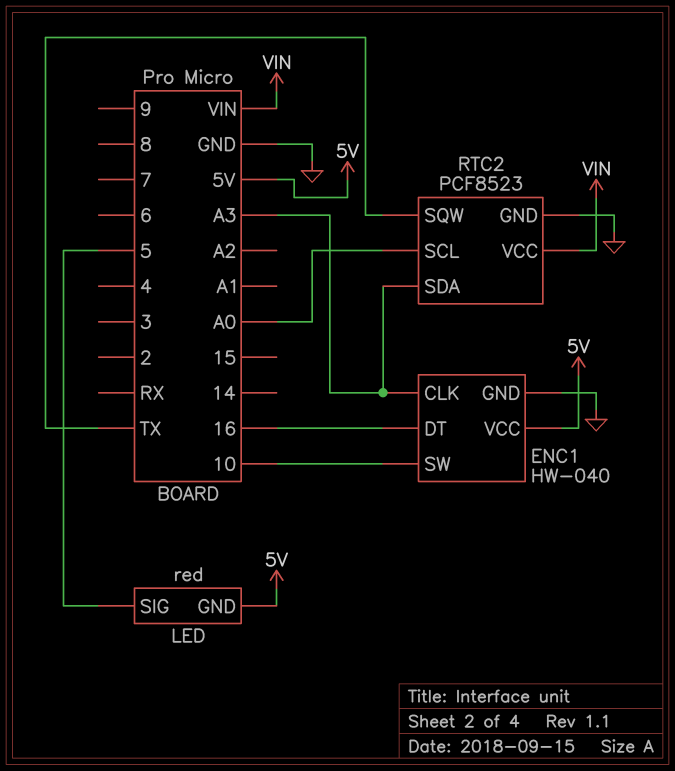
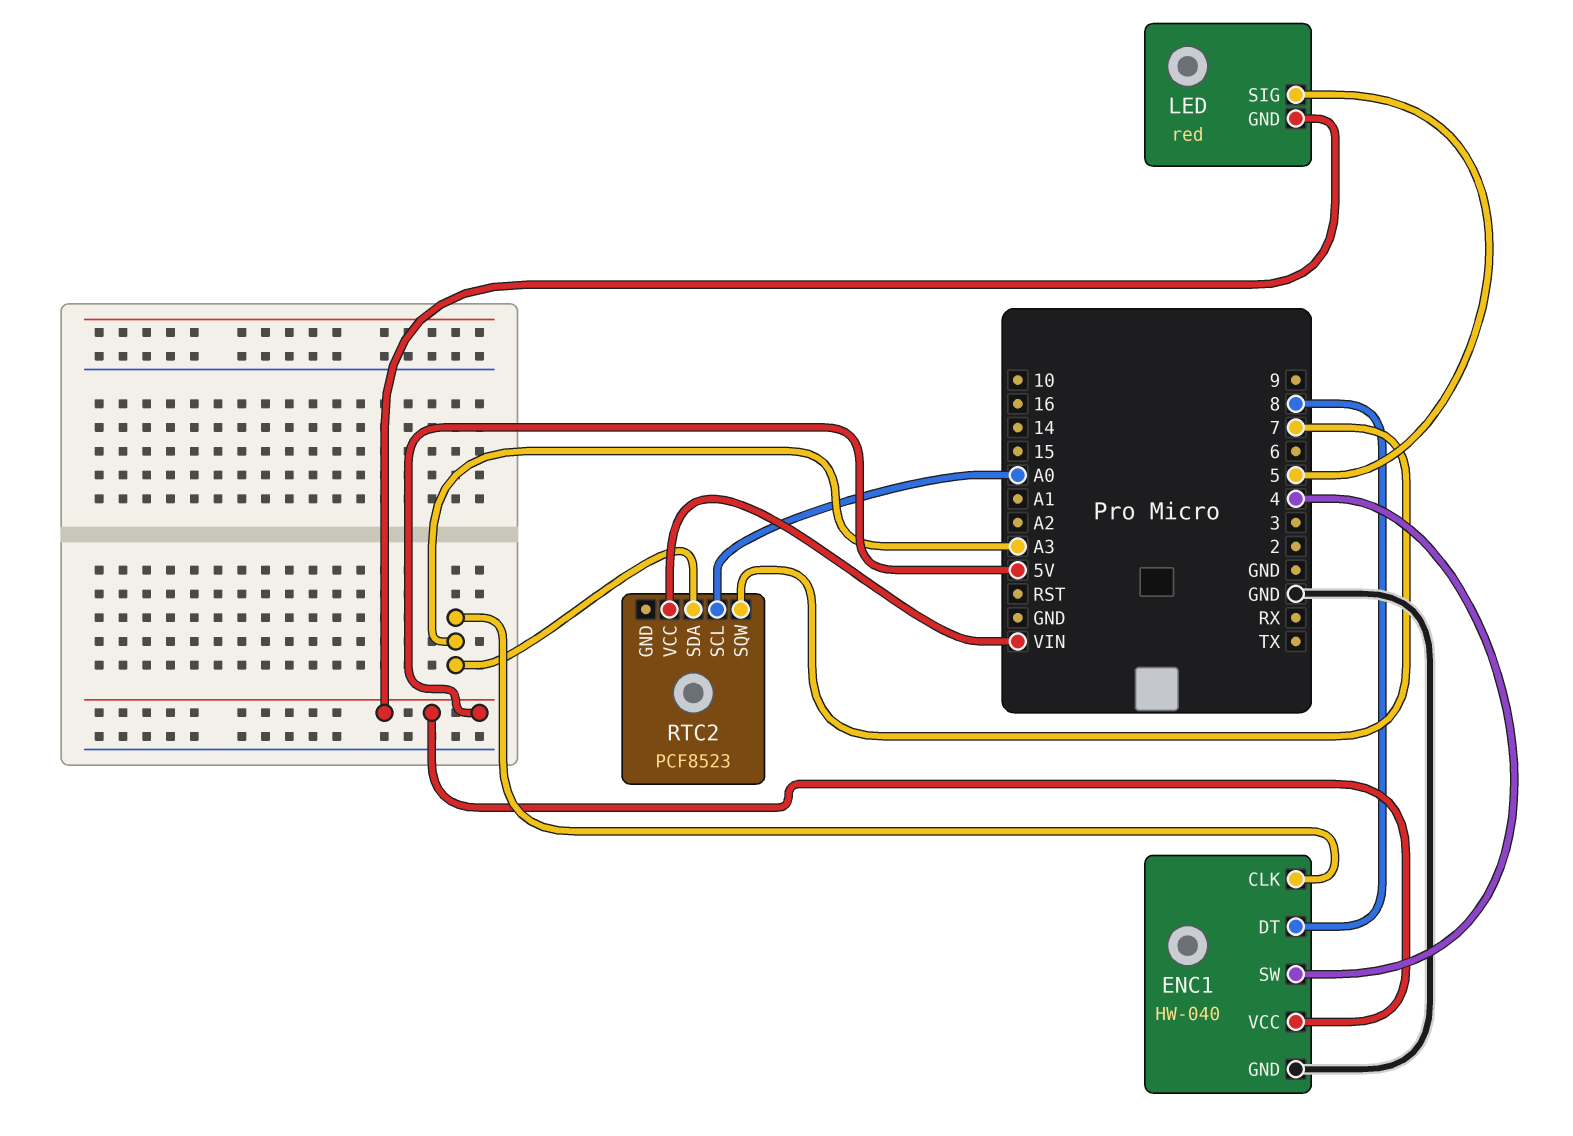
ENC1 pin DT: 16 -> 8
ENC1 pin SW: 10 -> 4
RTC2 pin GND: GND -> none
RTC2 pin SQW: TX -> 7

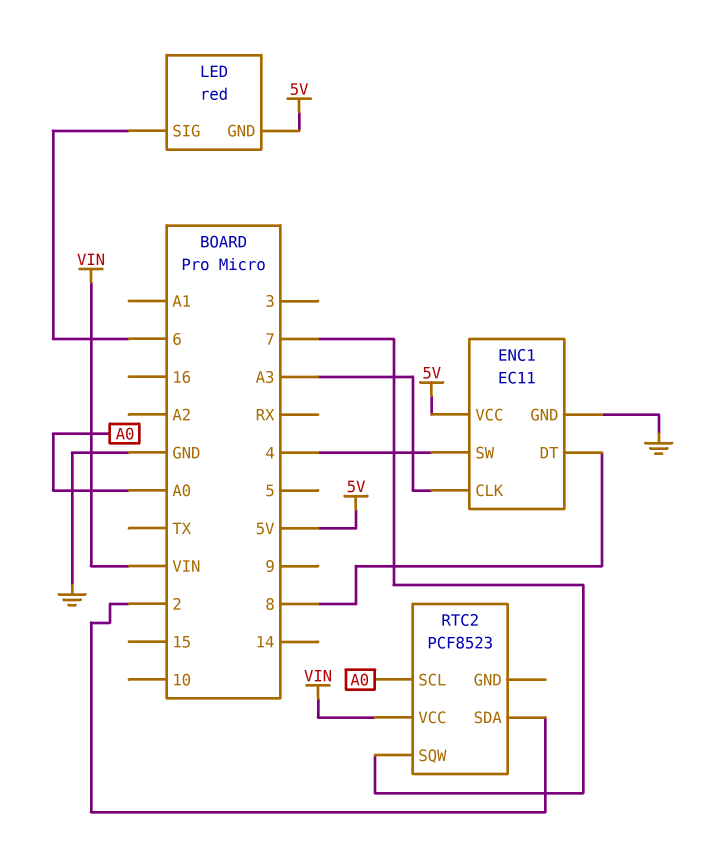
ENC1: HW-040 -> EC11
LED pin SIG: 5 -> 6
RTC2 pin SDA: A3 -> 2

